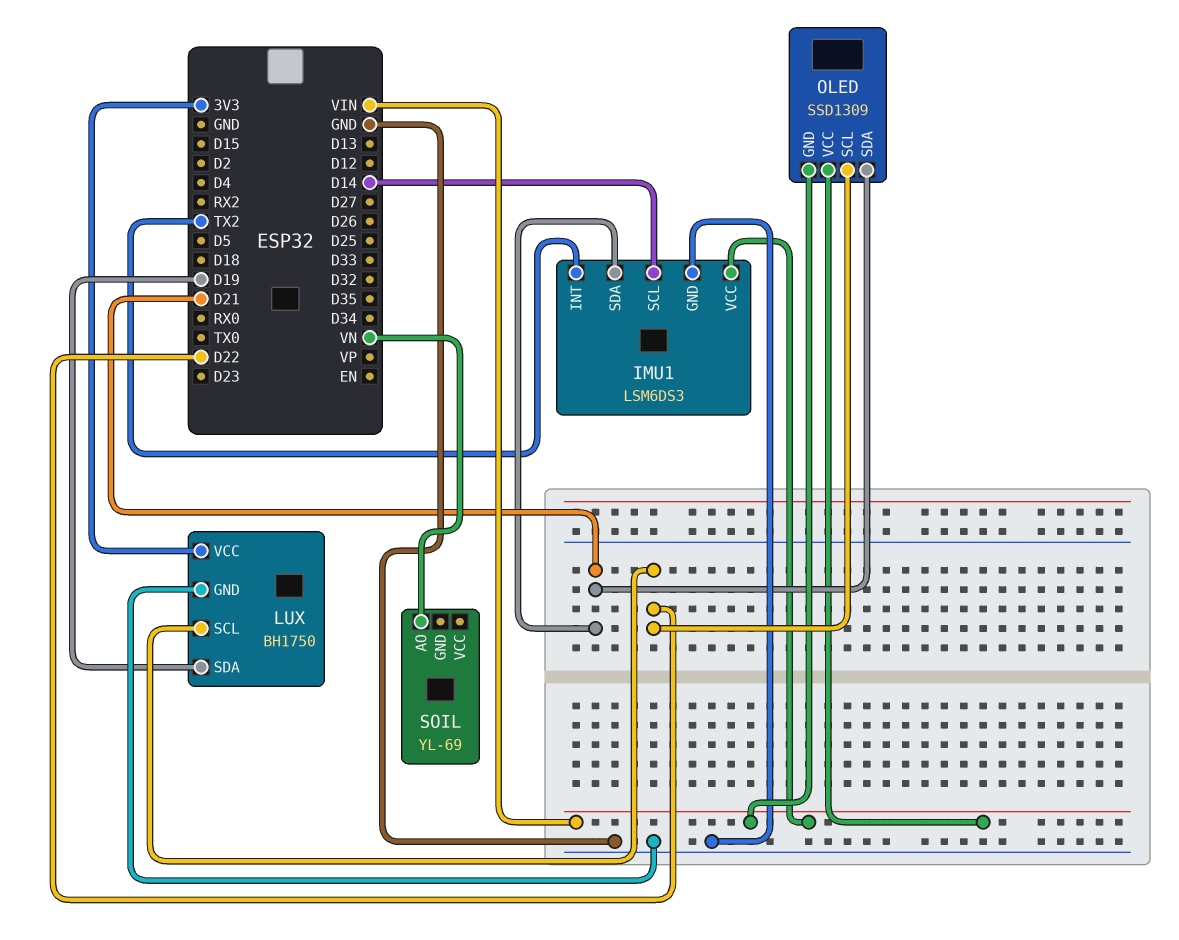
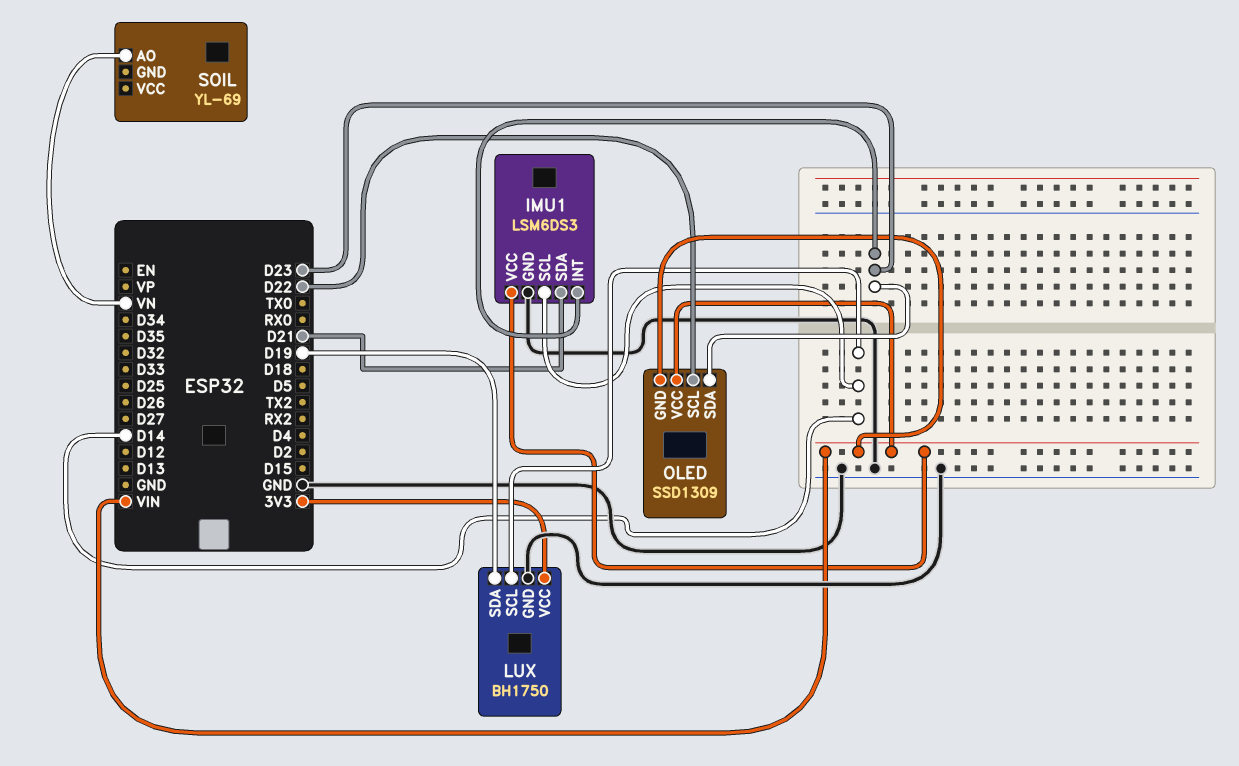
IMU1 pin INT: TX2 -> D23
LUX pin SCL: D22 -> D14
OLED pin SDA: D21 -> D23

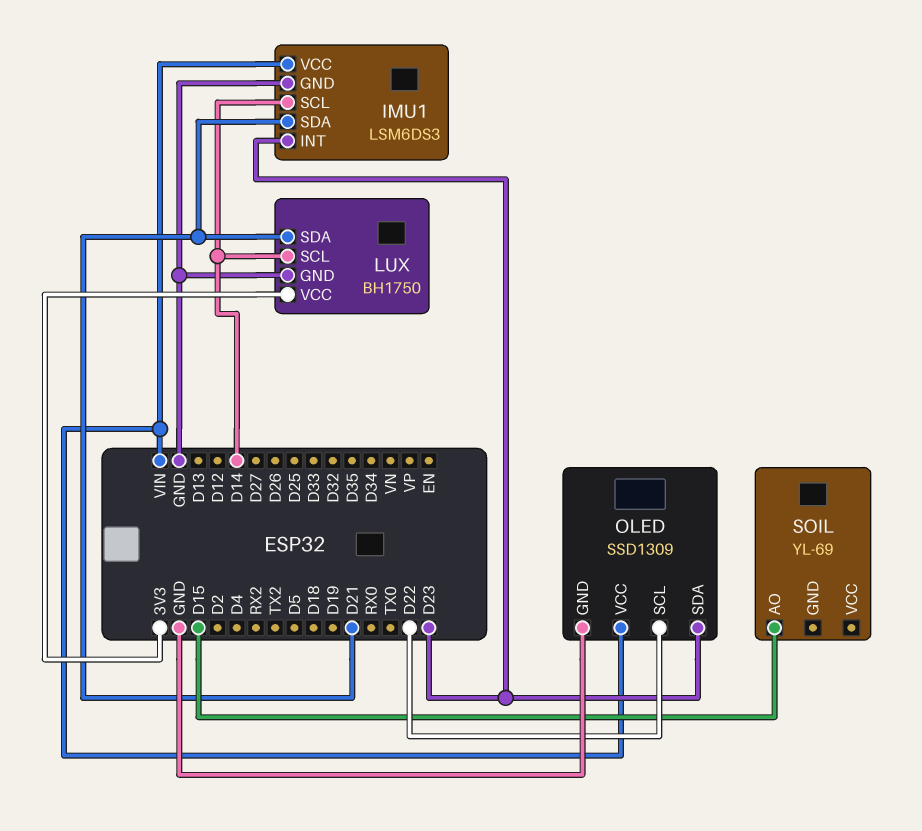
LUX pin SDA: D19 -> D21
OLED pin GND: VIN -> GND
SOIL pin AO: VN -> D15

